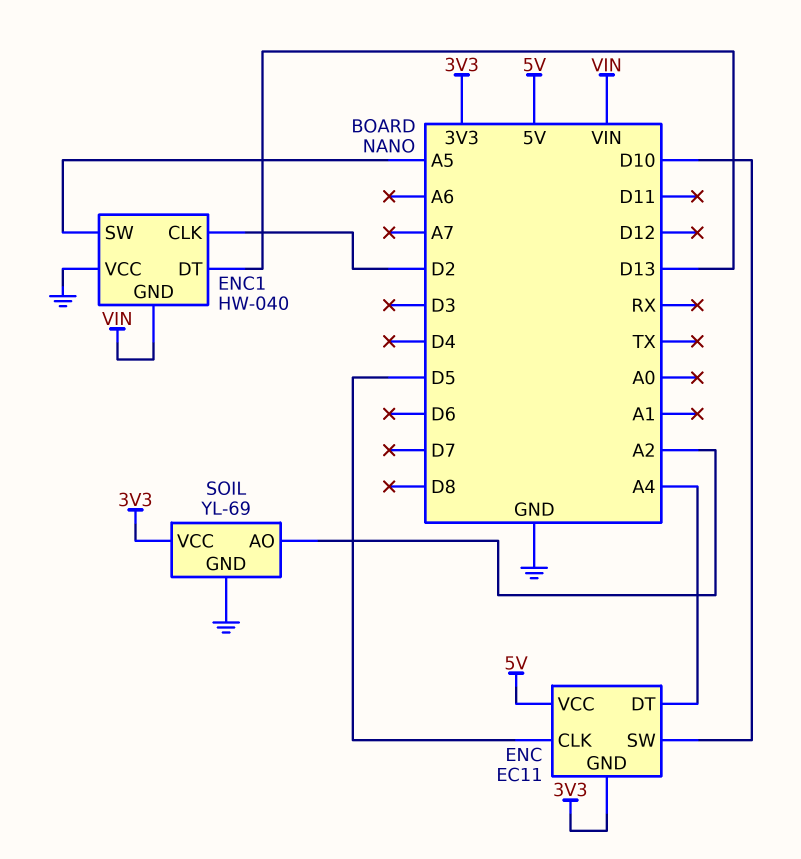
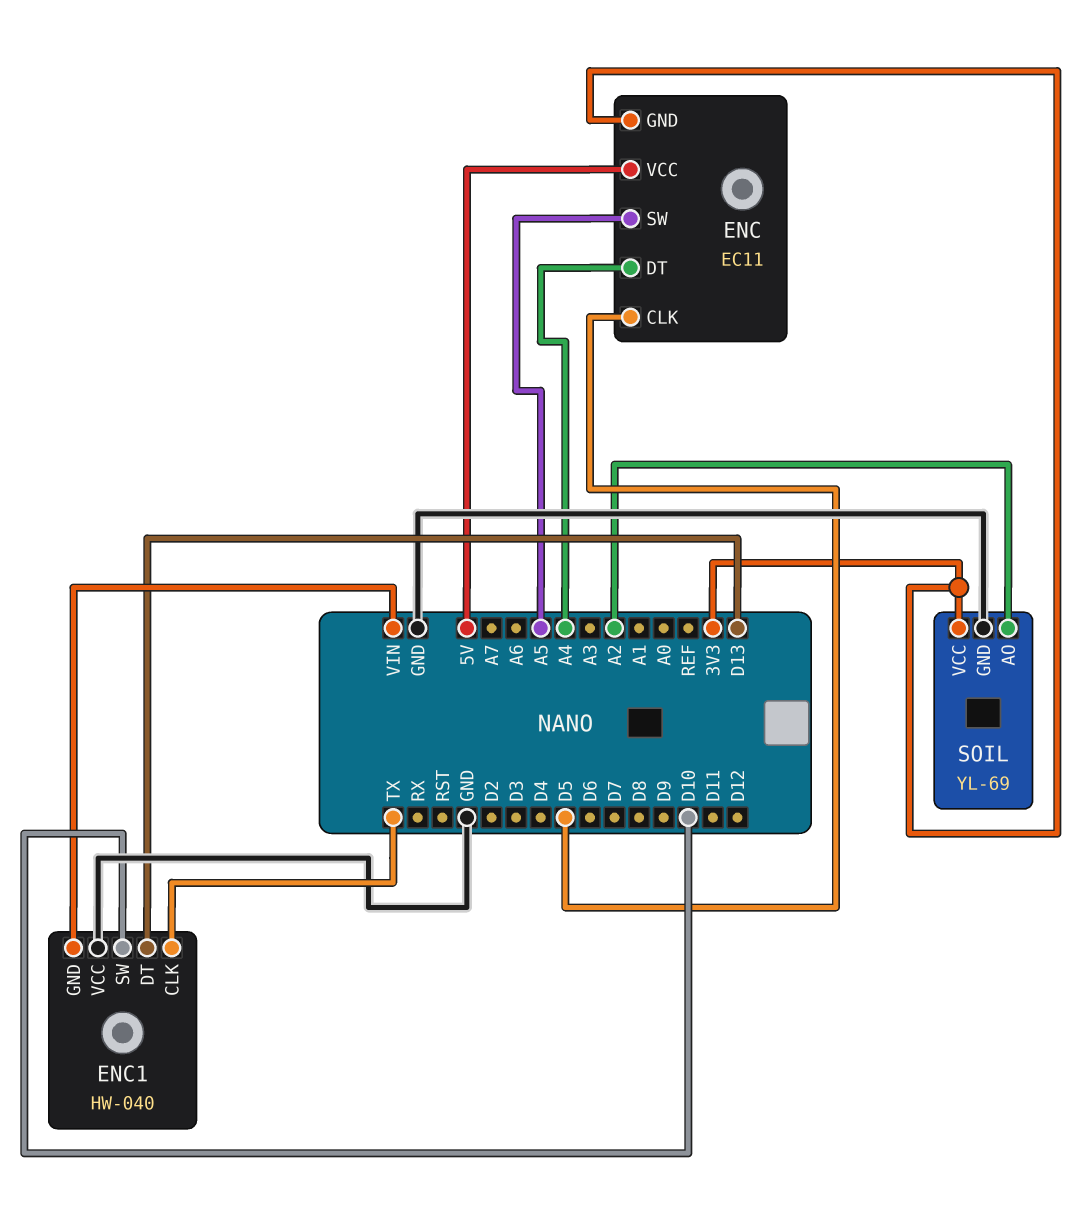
ENC pin SW: D10 -> A5
ENC1 pin CLK: D2 -> TX
ENC1 pin SW: A5 -> D10

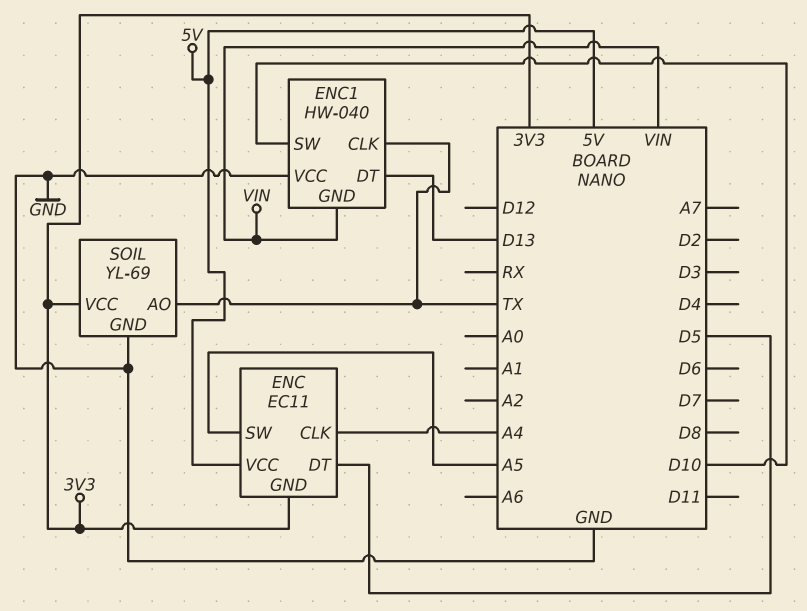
ENC pin CLK: D5 -> A4
ENC pin DT: A4 -> D5
SOIL pin AO: A2 -> TX

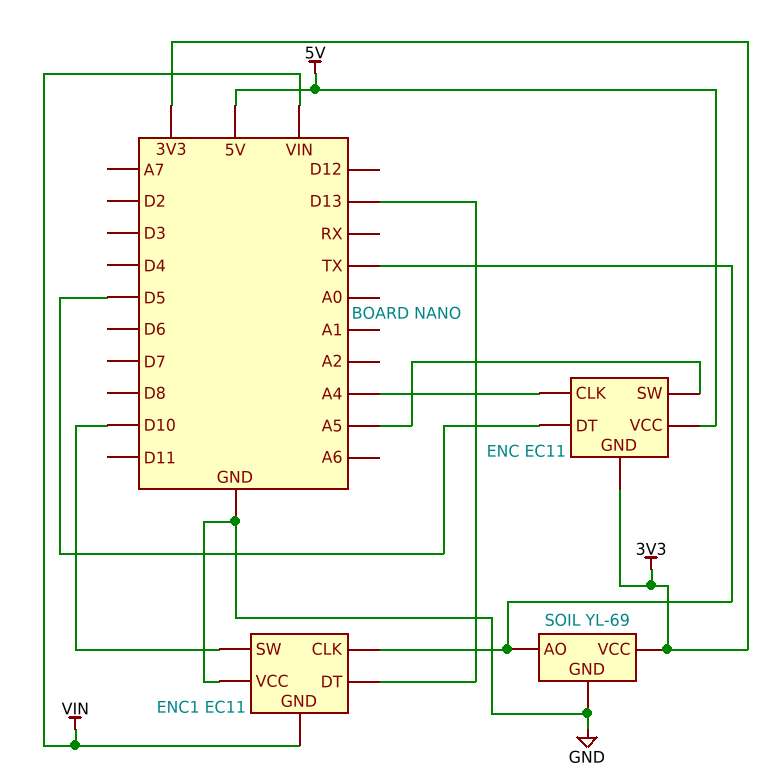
ENC1: HW-040 -> EC11

